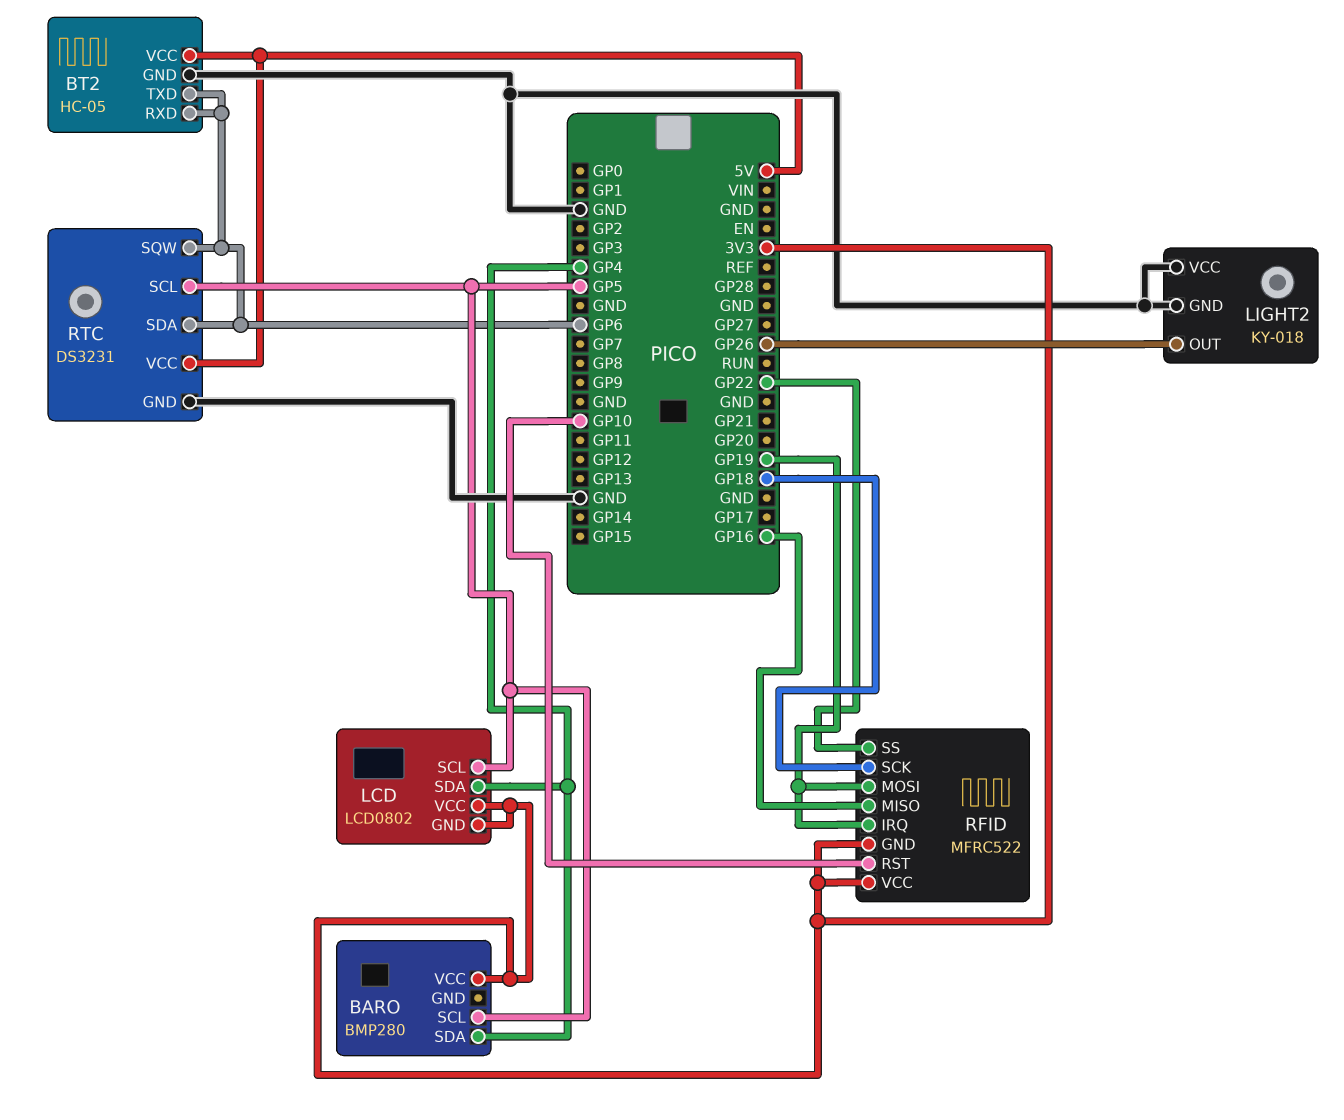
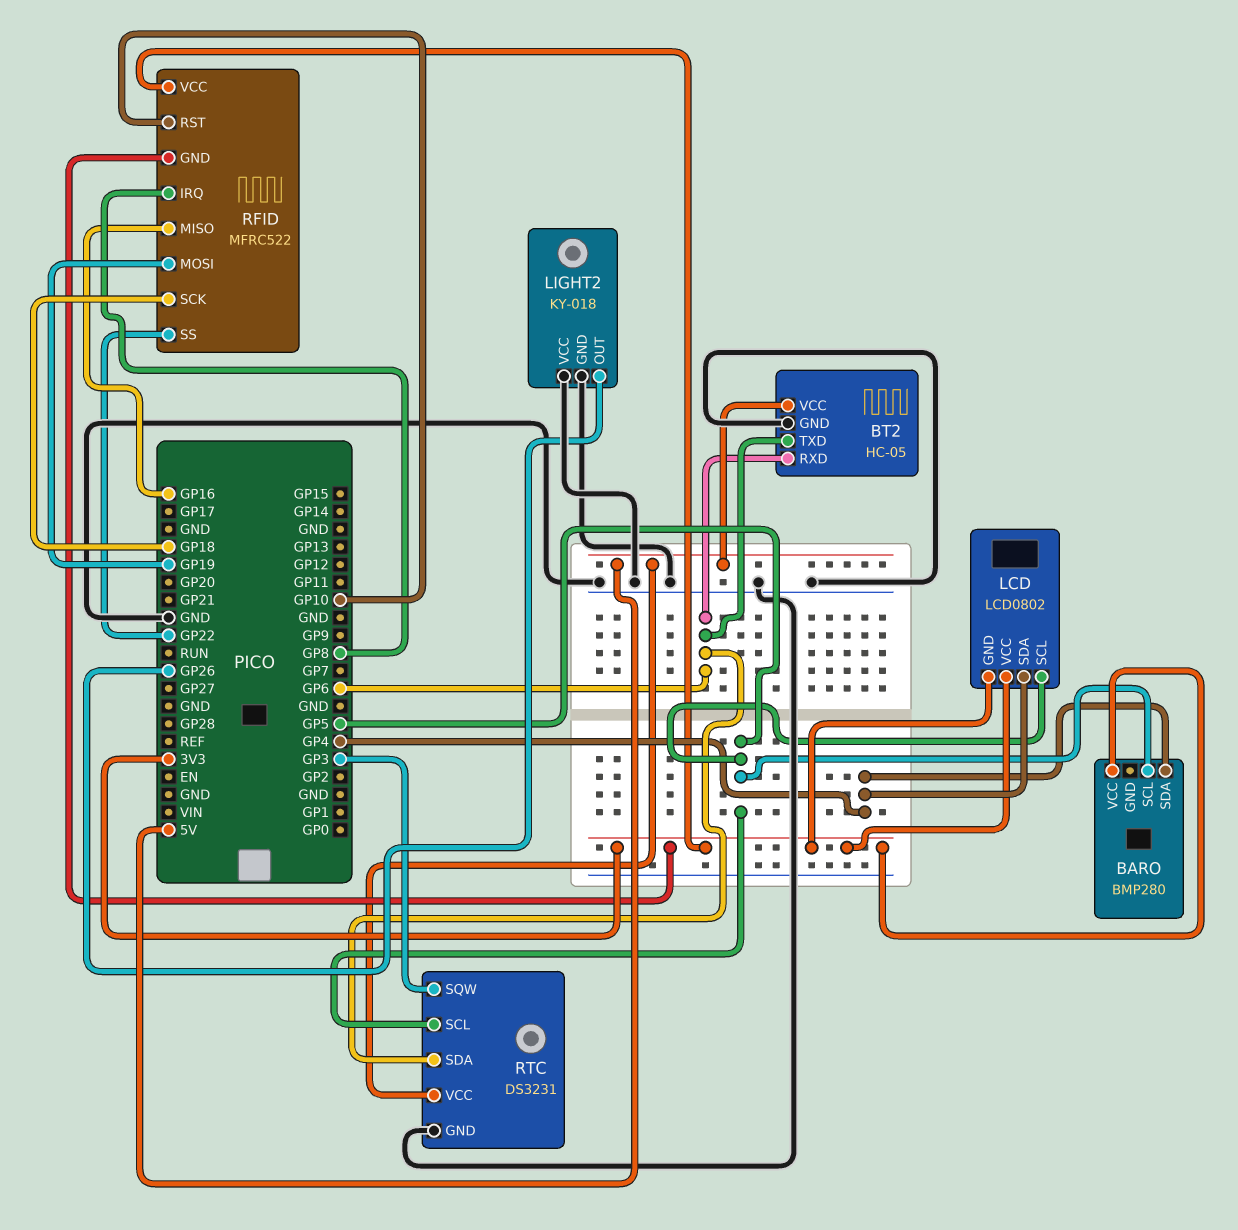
RFID pin IRQ: GP19 -> GP8
RTC pin SQW: GP6 -> GP3

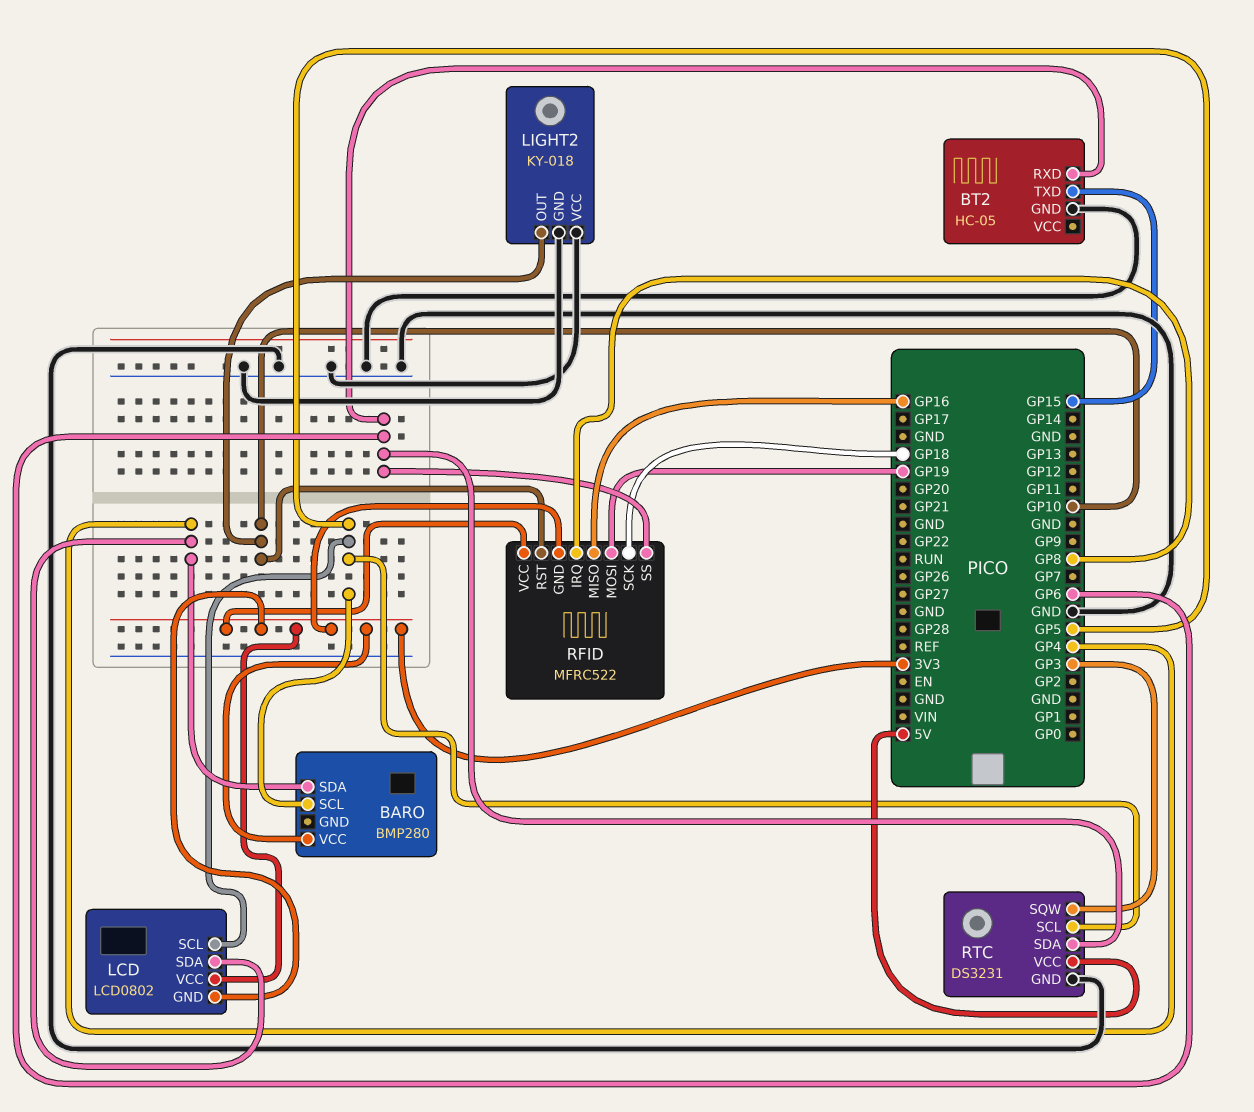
BT2 pin TXD: GP6 -> GP15
BT2 pin VCC: 5V -> none
LIGHT2 pin OUT: GP26 -> GP10
RFID pin SS: GP22 -> GP6

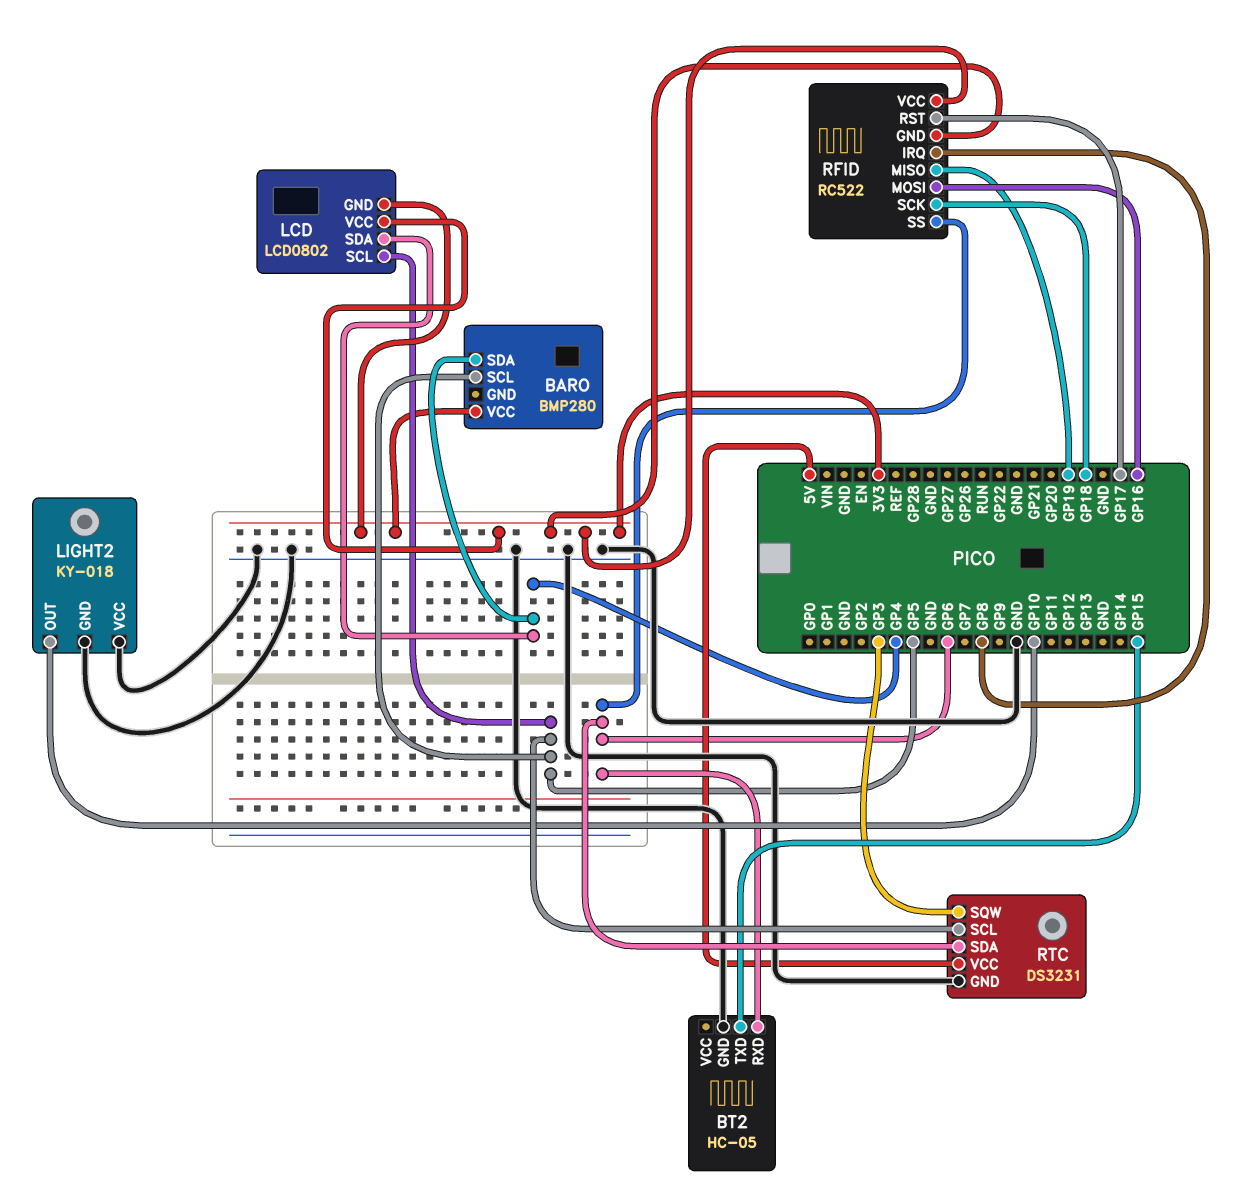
RFID: MFRC522 -> RC522
RFID pin MISO: GP16 -> GP19
RFID pin MOSI: GP19 -> GP16
RFID pin RST: GP10 -> GP17

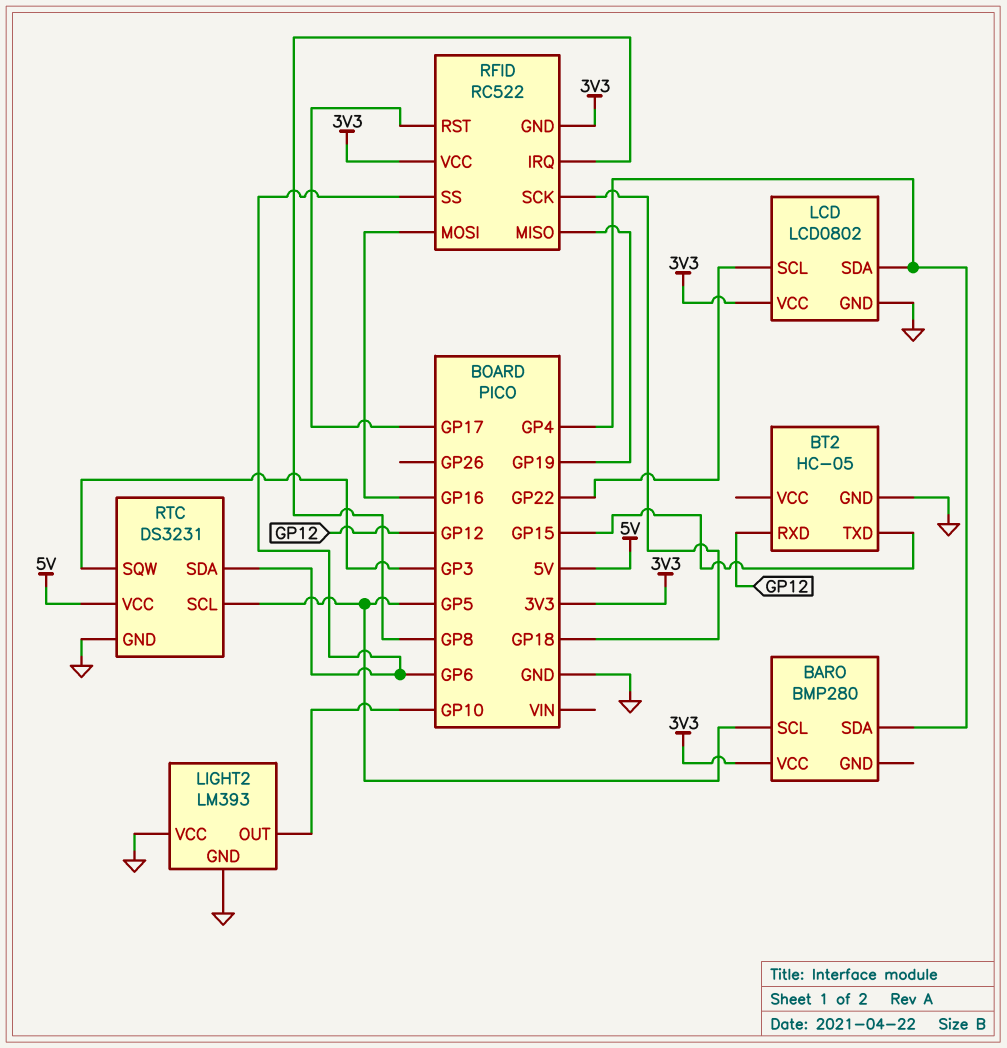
BT2 pin RXD: GP6 -> GP12
LCD pin GND: 3V3 -> GND
LCD pin SCL: GP5 -> GP22
LIGHT2: KY-018 -> LM393

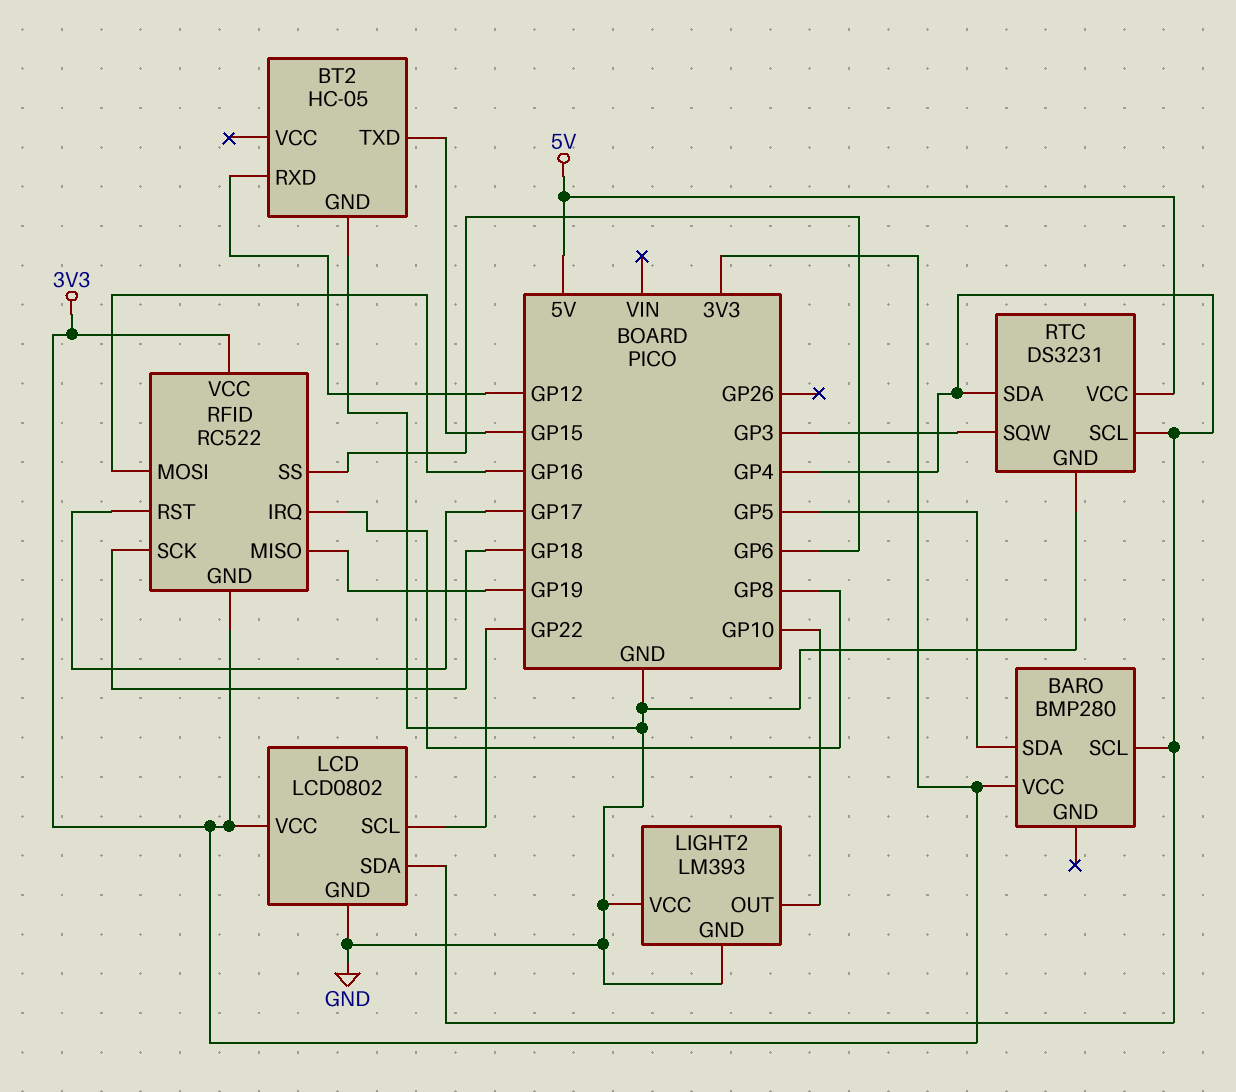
BARO pin SCL: GP5 -> GP4
BARO pin SDA: GP4 -> GP5
RTC pin SCL: GP5 -> GP4
RTC pin SDA: GP6 -> GP4

